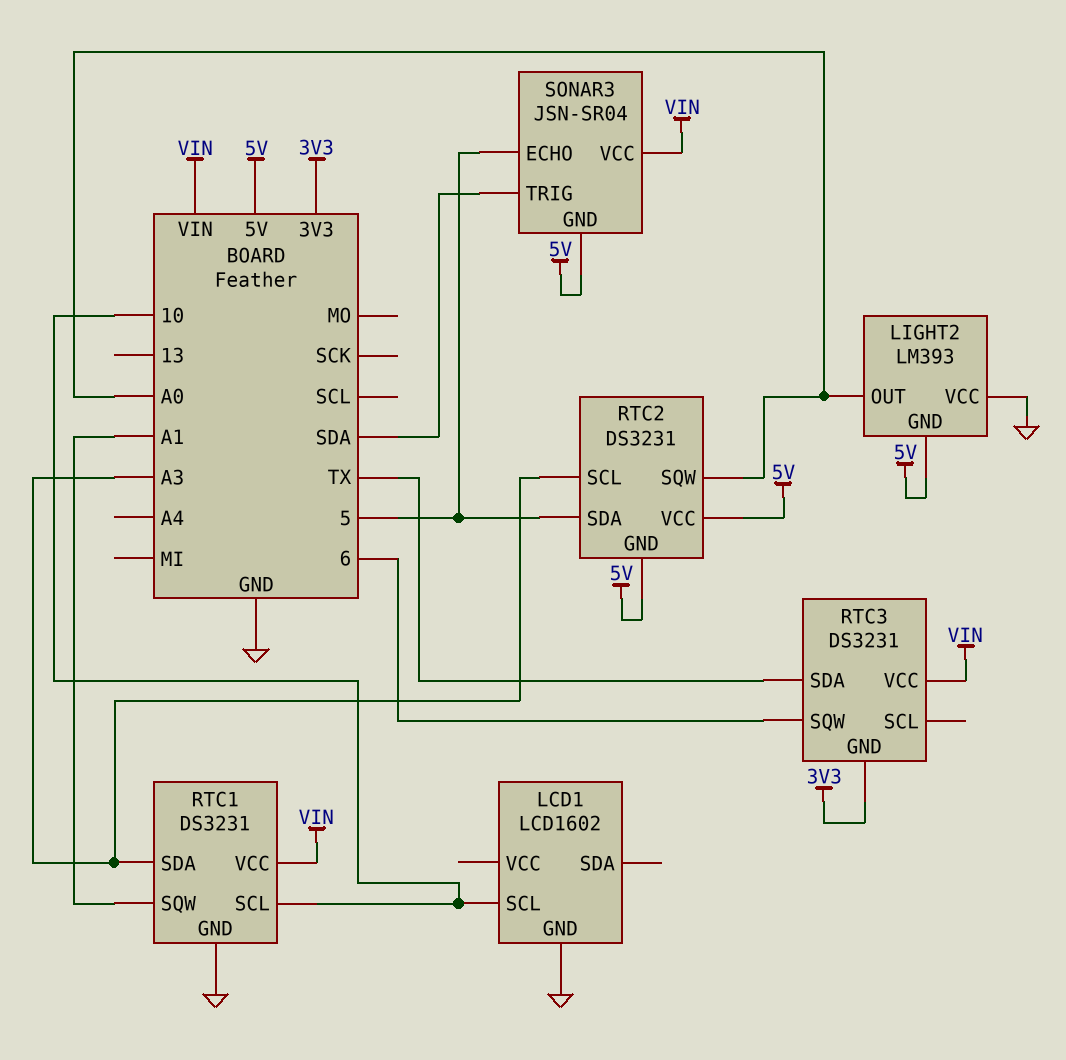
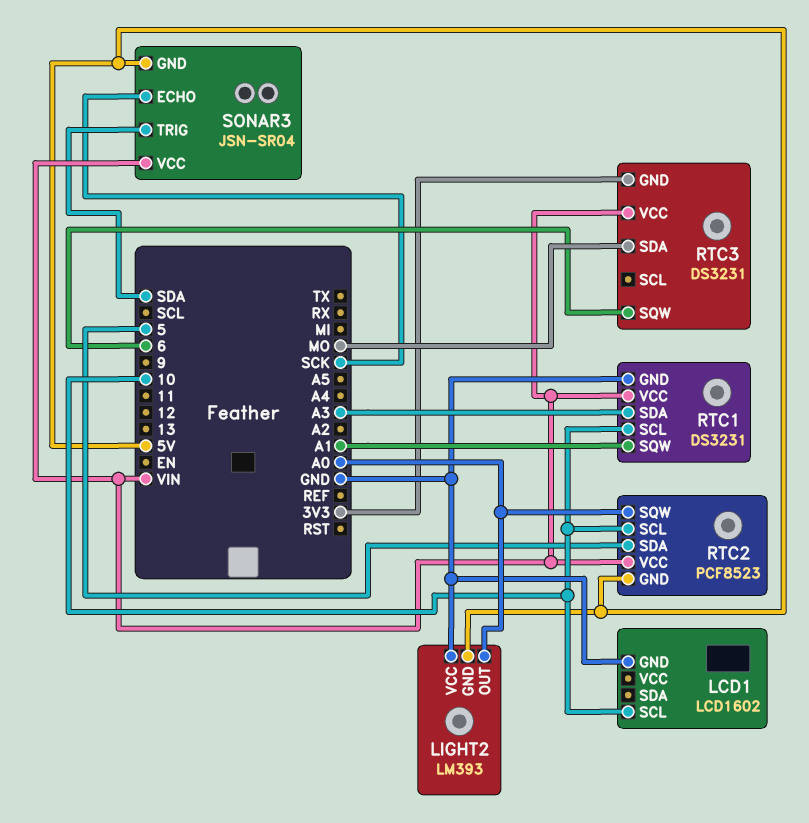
RTC2: DS3231 -> PCF8523
RTC2 pin SCL: A3 -> 10
RTC2 pin VCC: 5V -> VIN
RTC3 pin SDA: TX -> MO
SONAR3 pin ECHO: 5 -> SCK

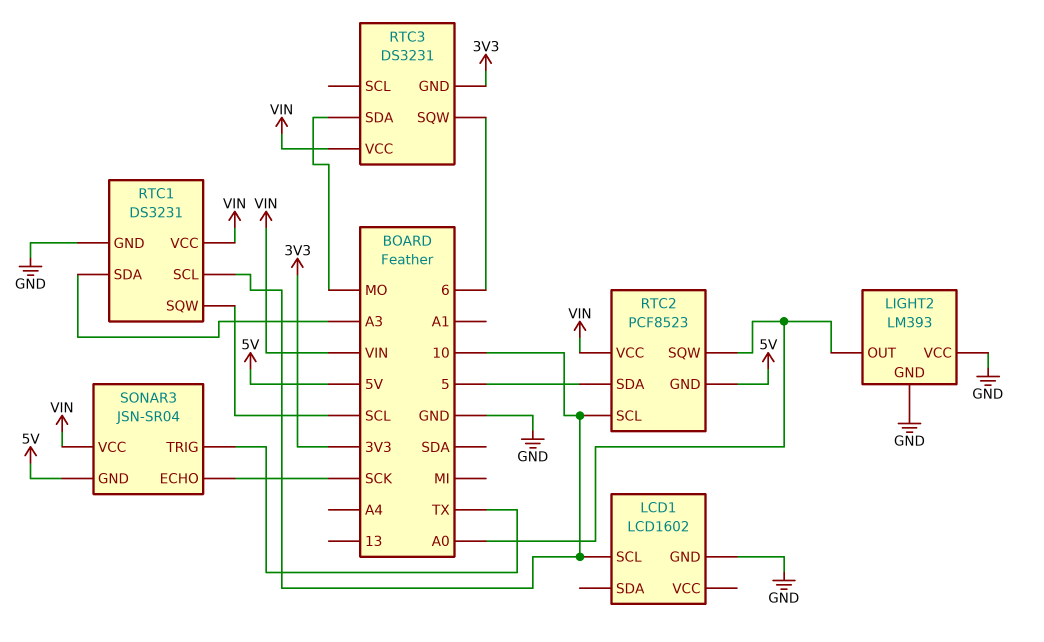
LIGHT2 pin GND: 5V -> GND
RTC1 pin SQW: A1 -> SCL
SONAR3 pin TRIG: SDA -> TX

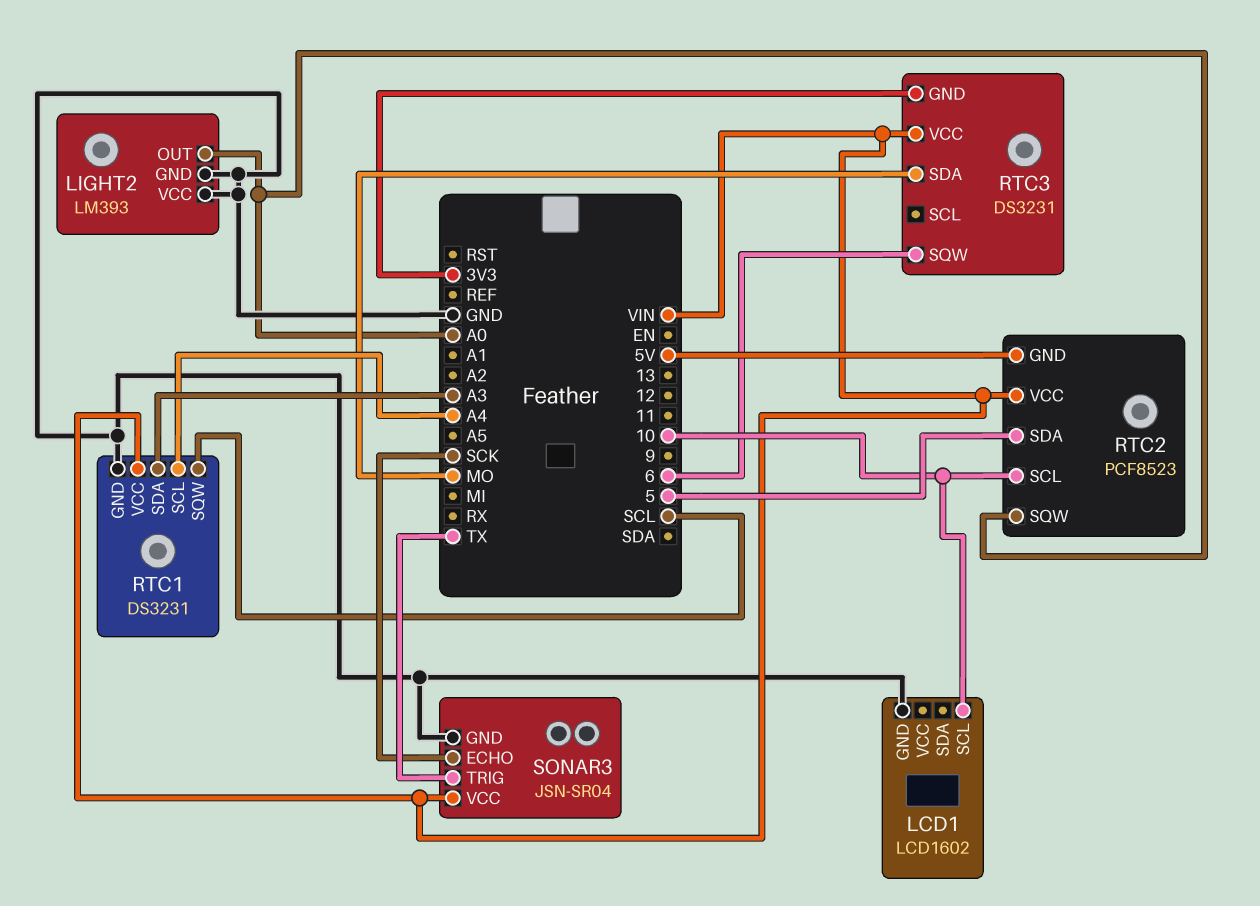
RTC1 pin SCL: 10 -> A4
SONAR3 pin GND: 5V -> GND

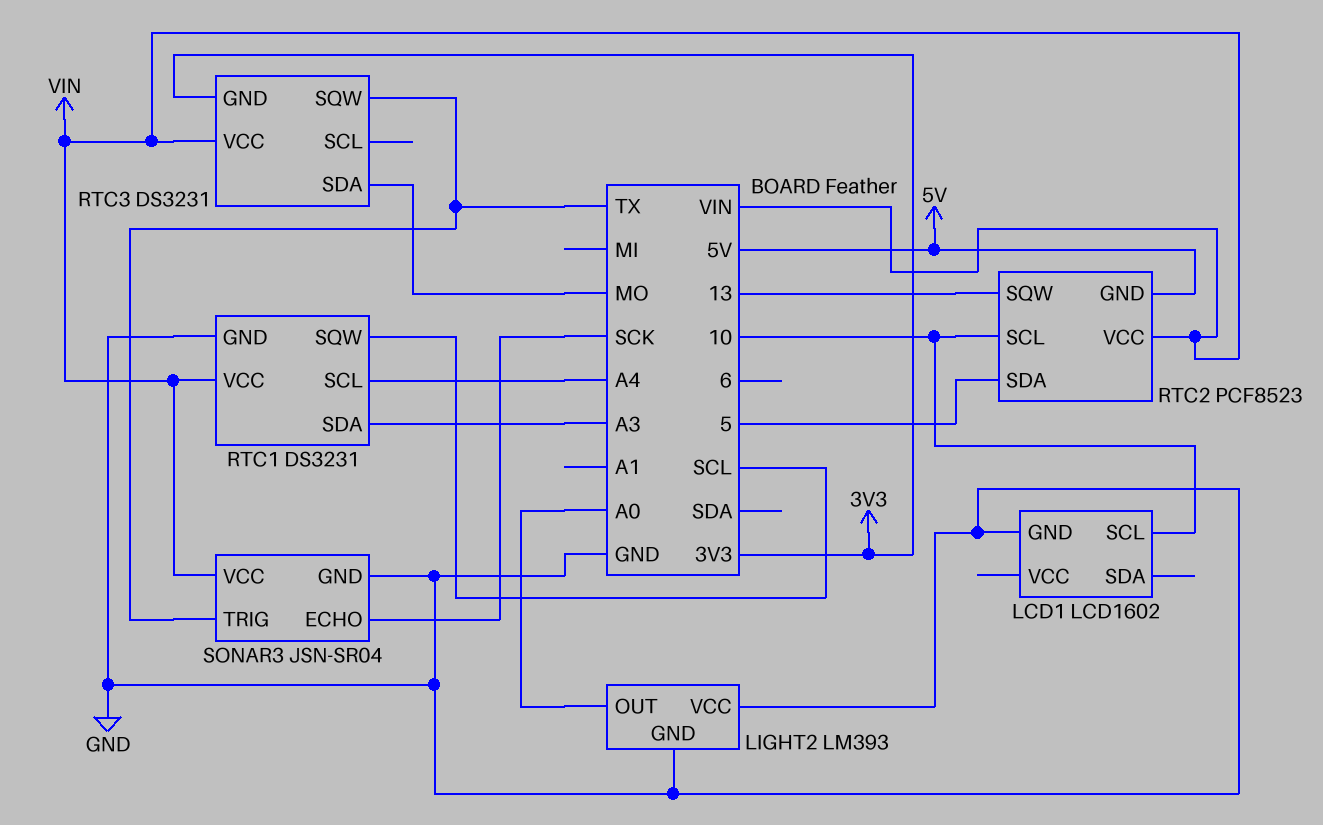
RTC2 pin SQW: A0 -> 13
RTC3 pin SQW: 6 -> TX

